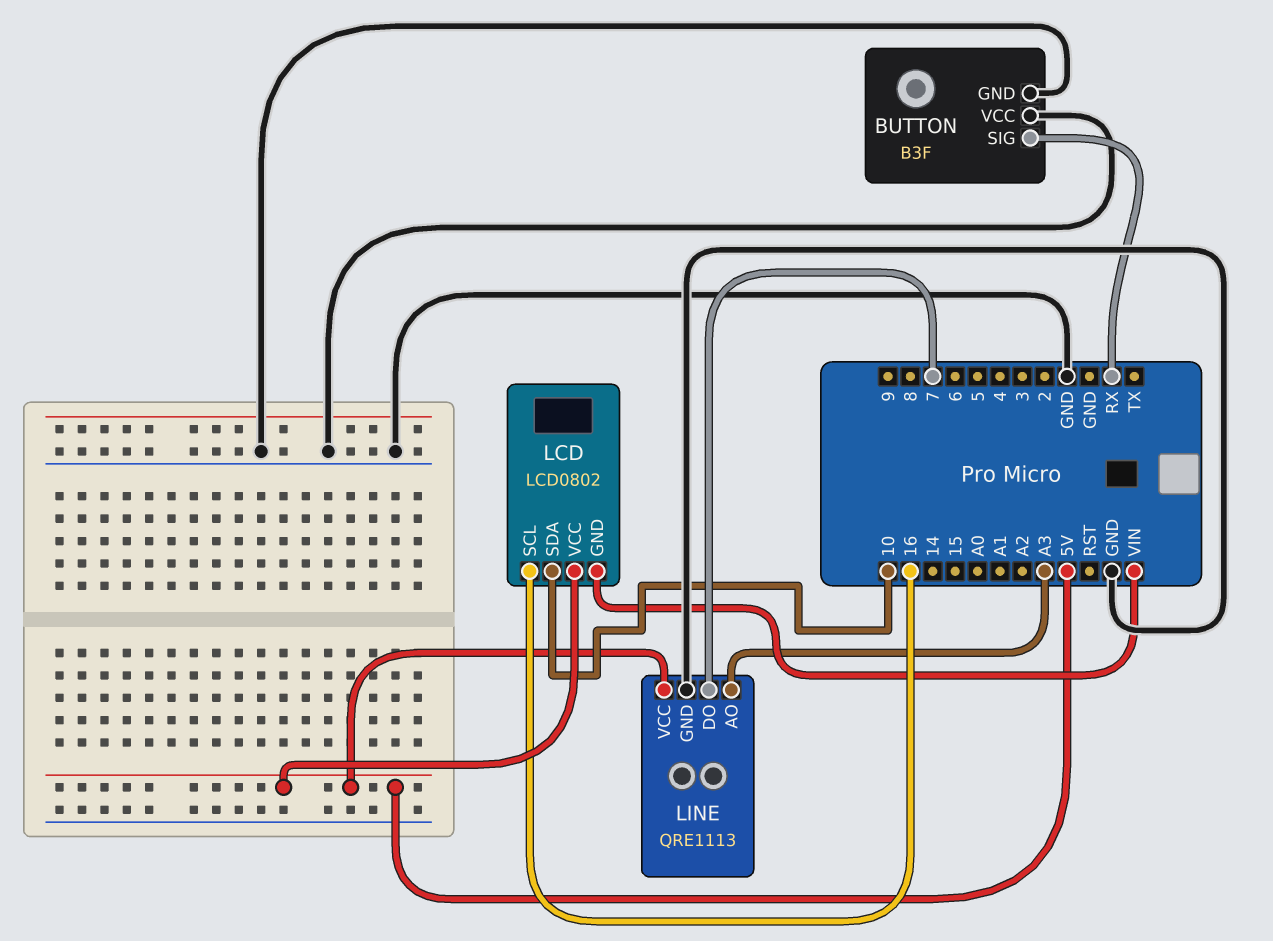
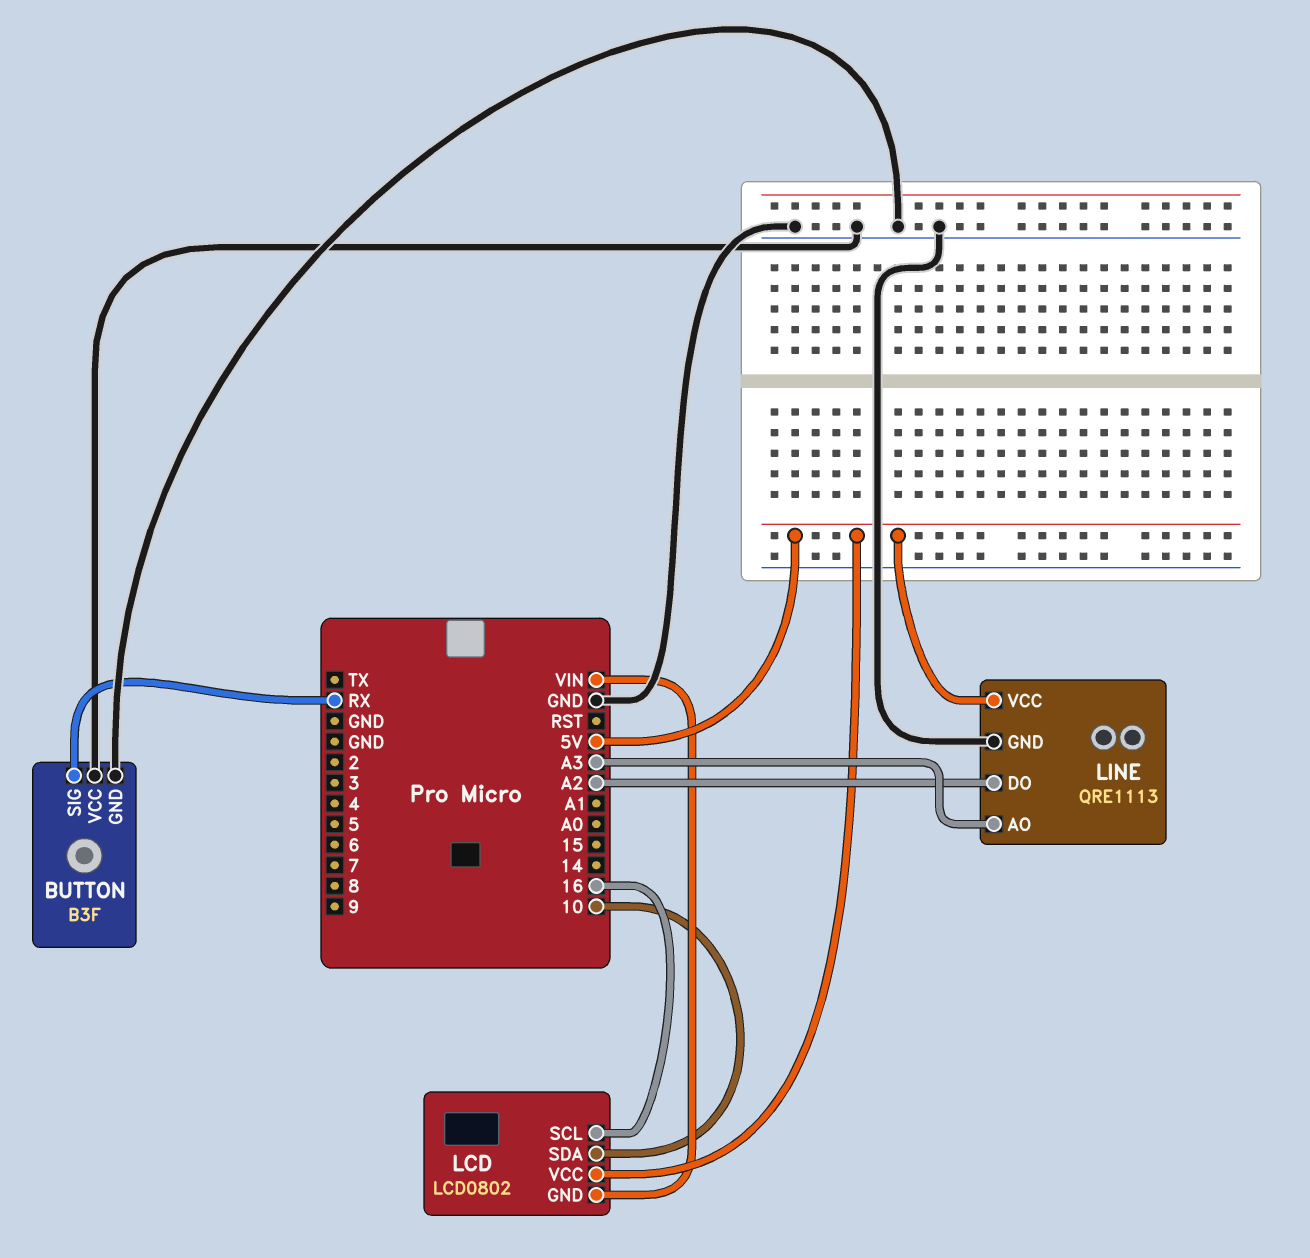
LINE pin DO: 7 -> A2

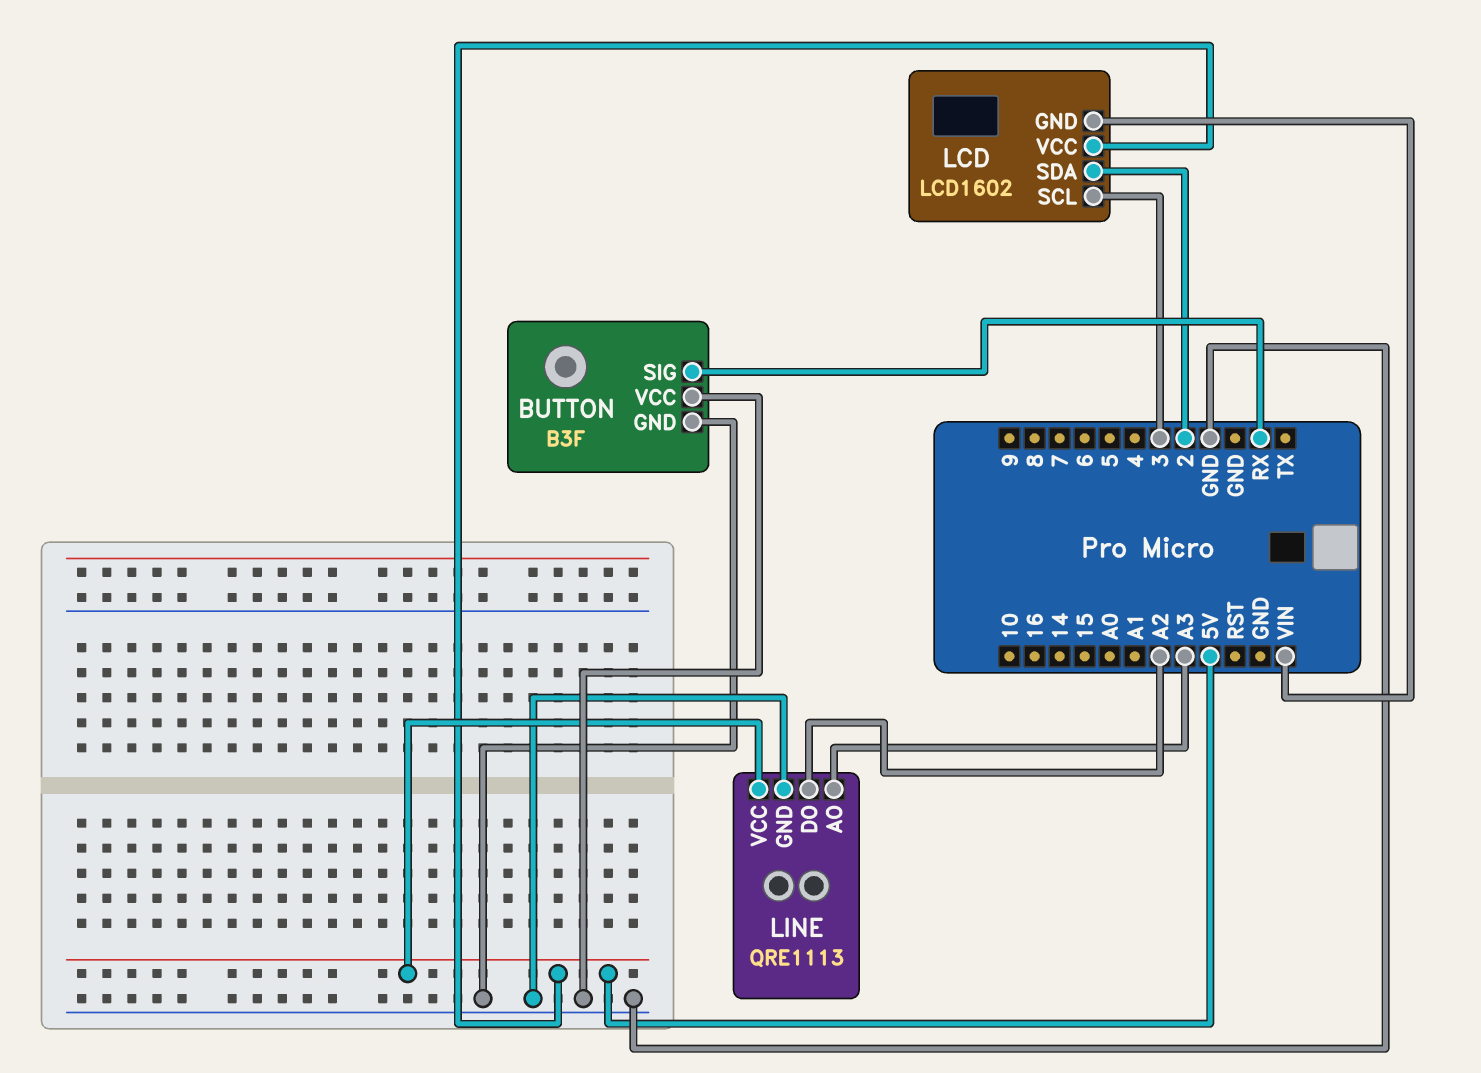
LCD: LCD0802 -> LCD1602
LCD pin SCL: 16 -> 3
LCD pin SDA: 10 -> 2

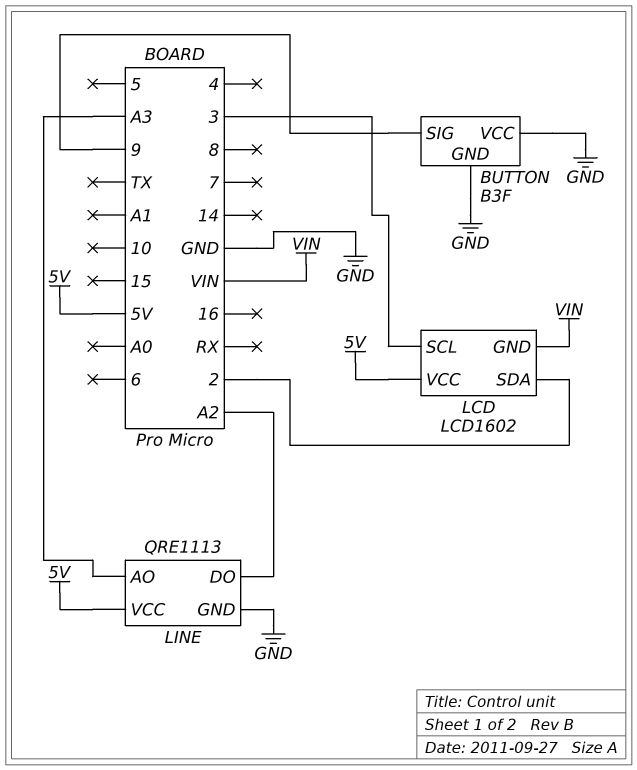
BUTTON pin SIG: RX -> 9

